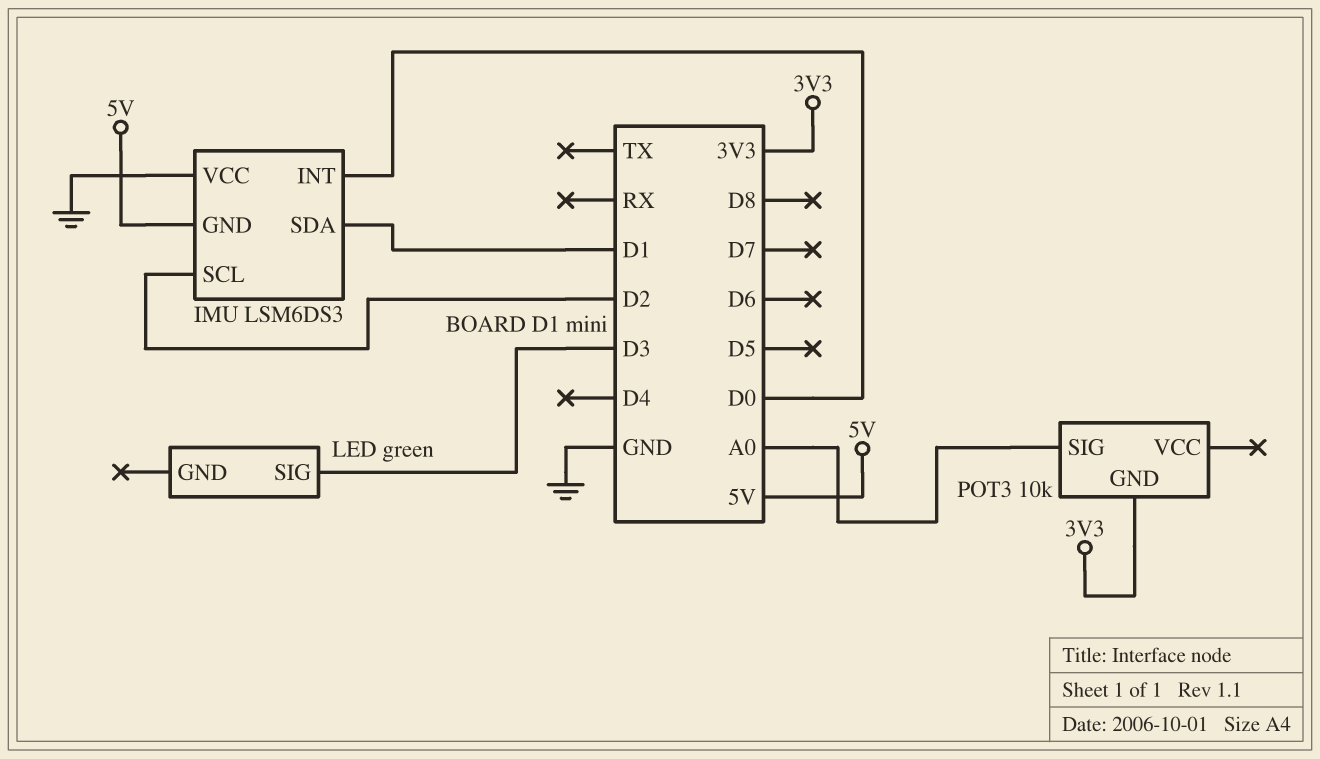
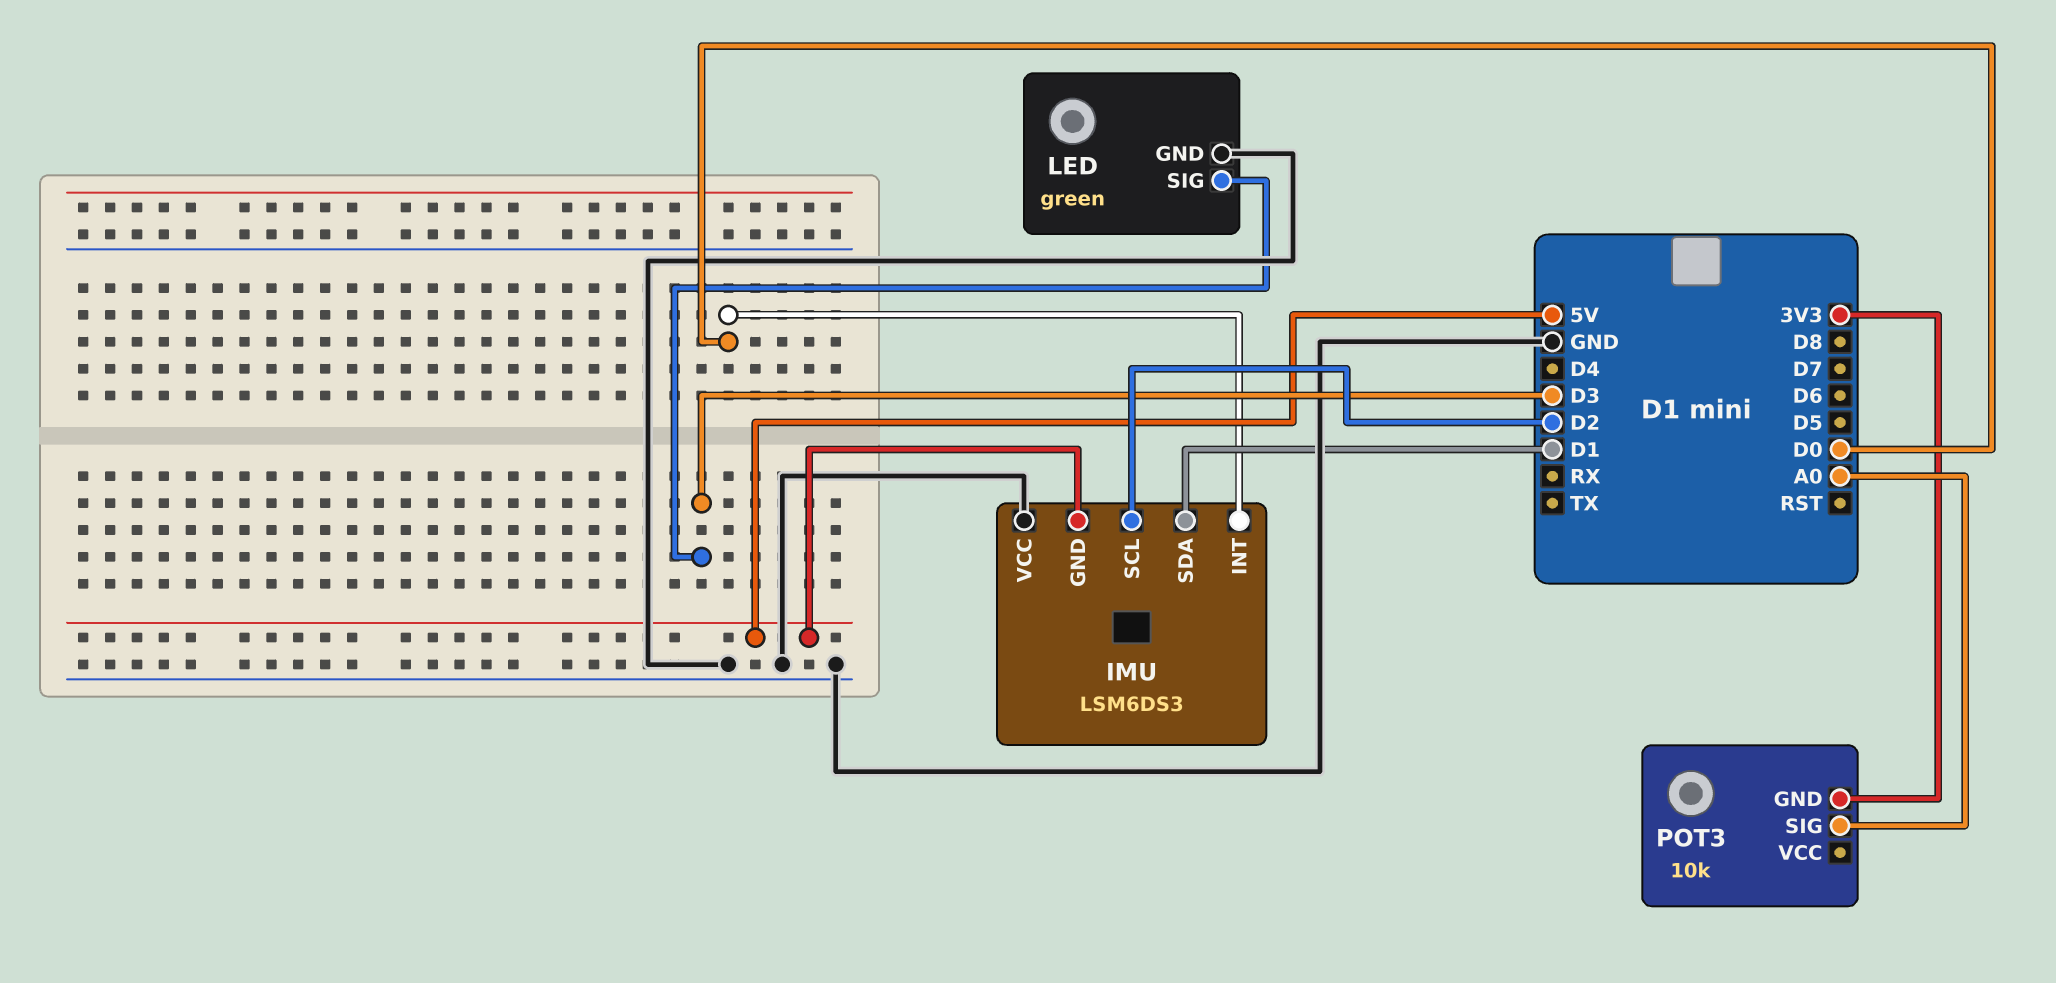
LED pin GND: none -> GND

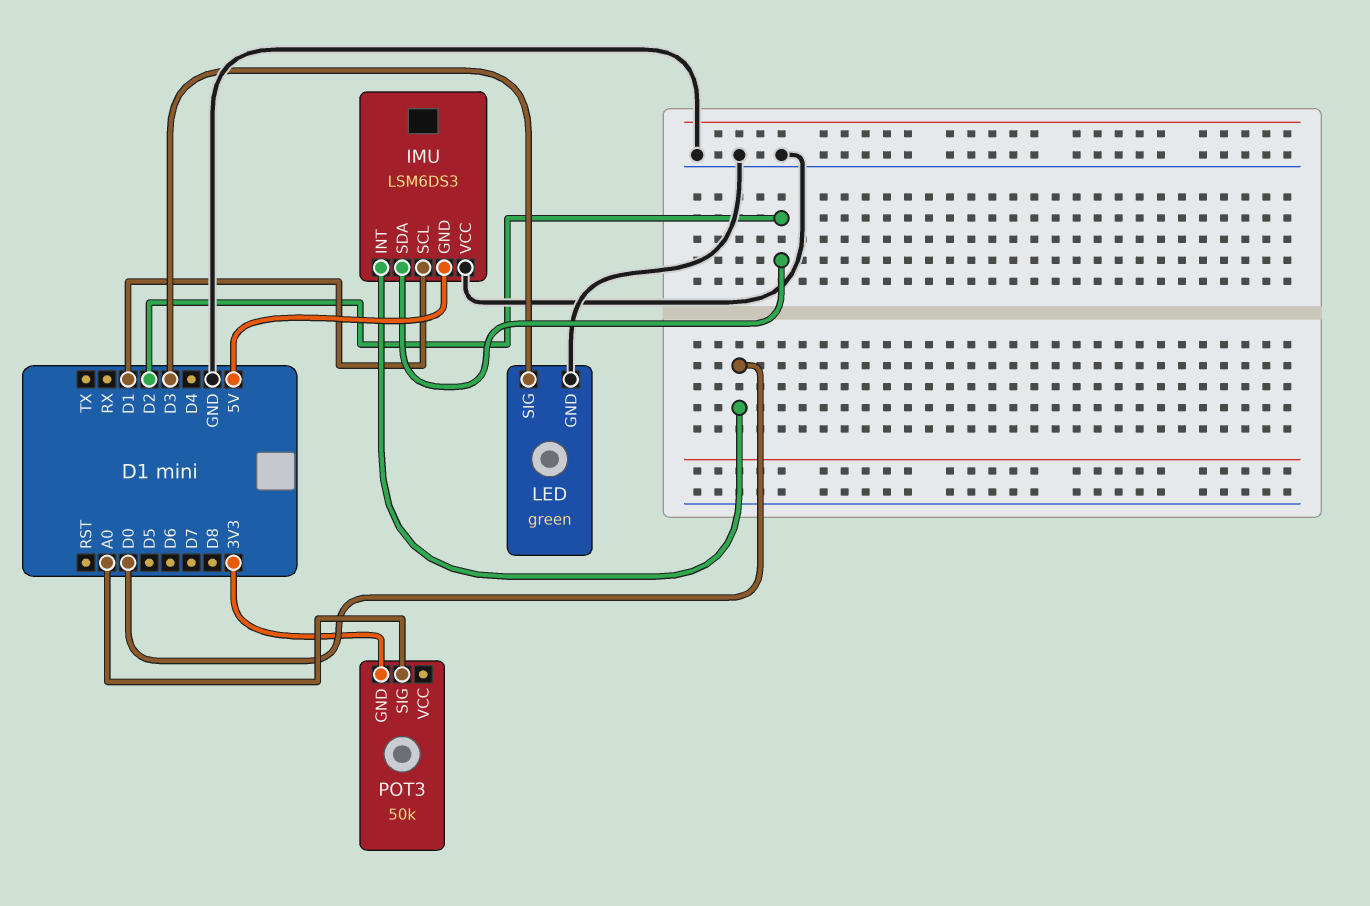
IMU pin SCL: D2 -> D1
IMU pin SDA: D1 -> D2
POT3: 10k -> 50k

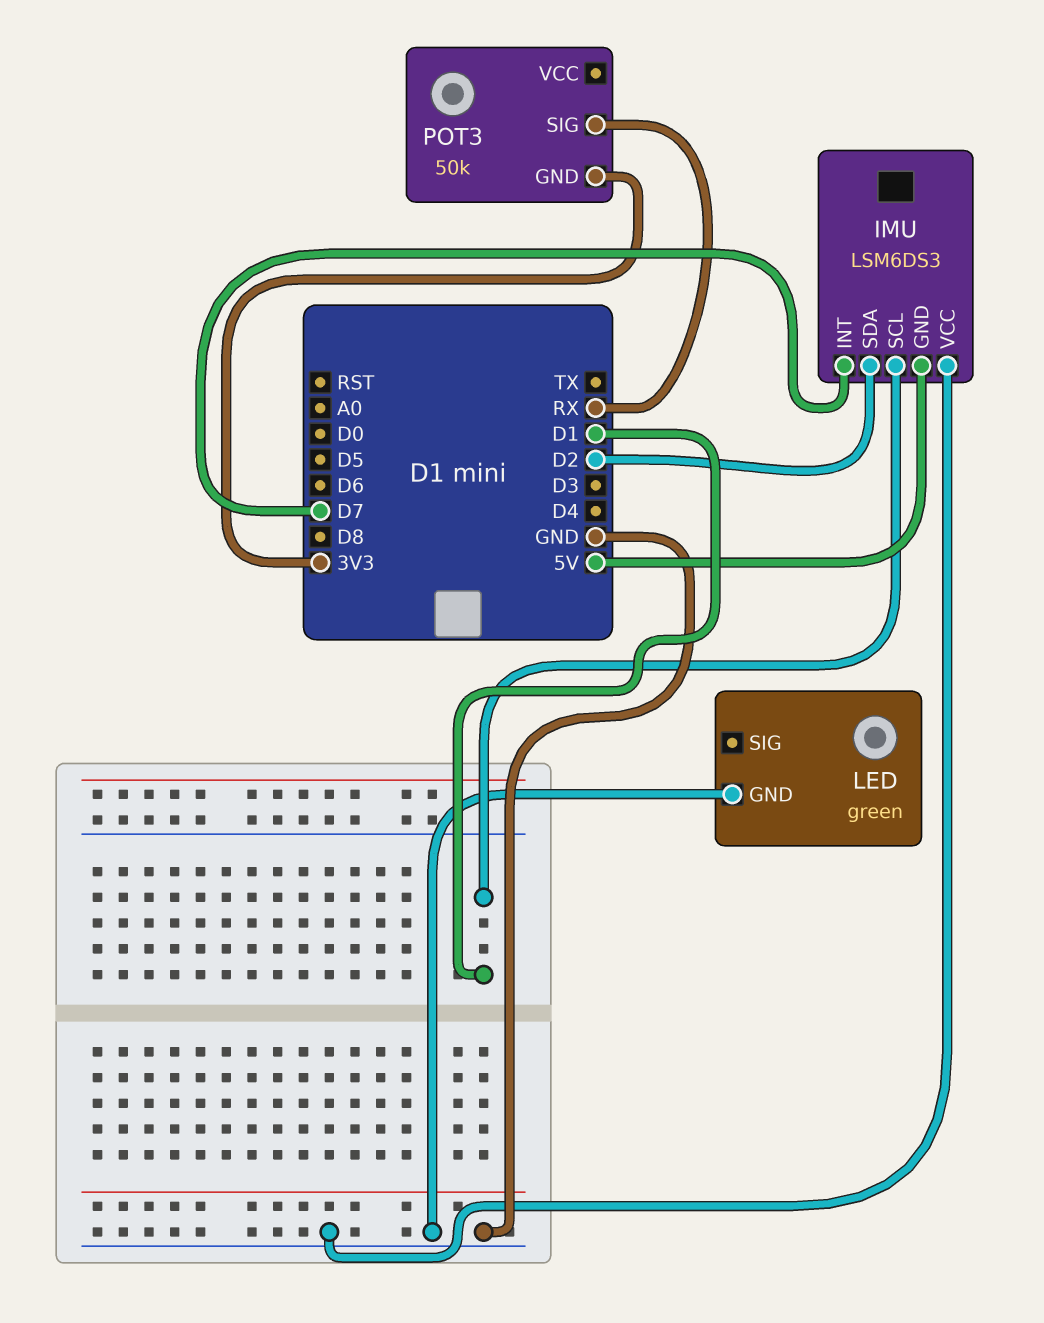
IMU pin INT: D0 -> D7
LED pin SIG: D3 -> none
POT3 pin SIG: A0 -> RX

